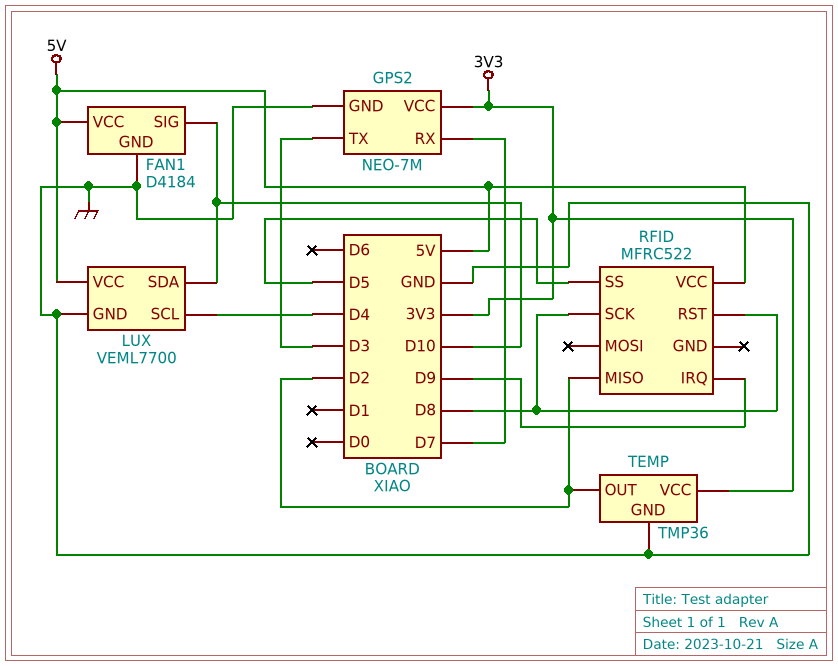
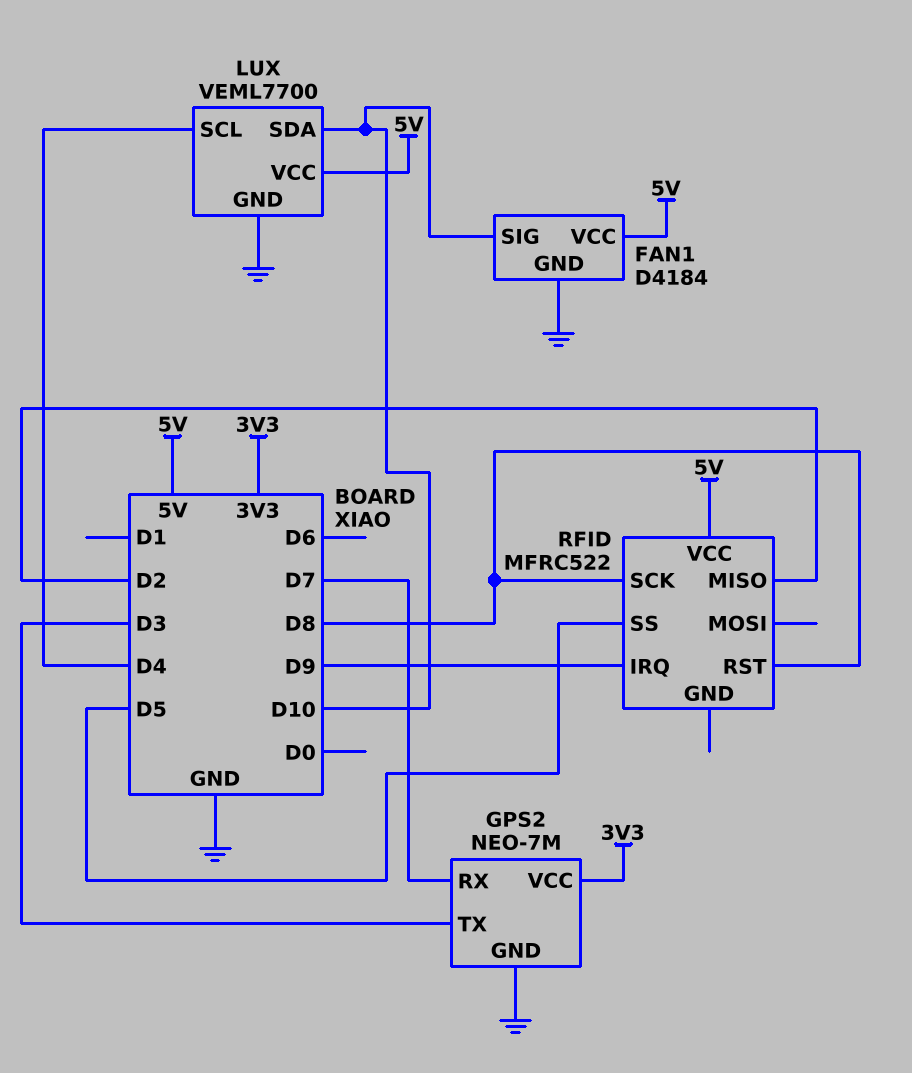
TEMP: TMP36 -> none
TEMP pin GND: GND -> none
TEMP pin OUT: D2 -> none
TEMP pin VCC: 3V3 -> none

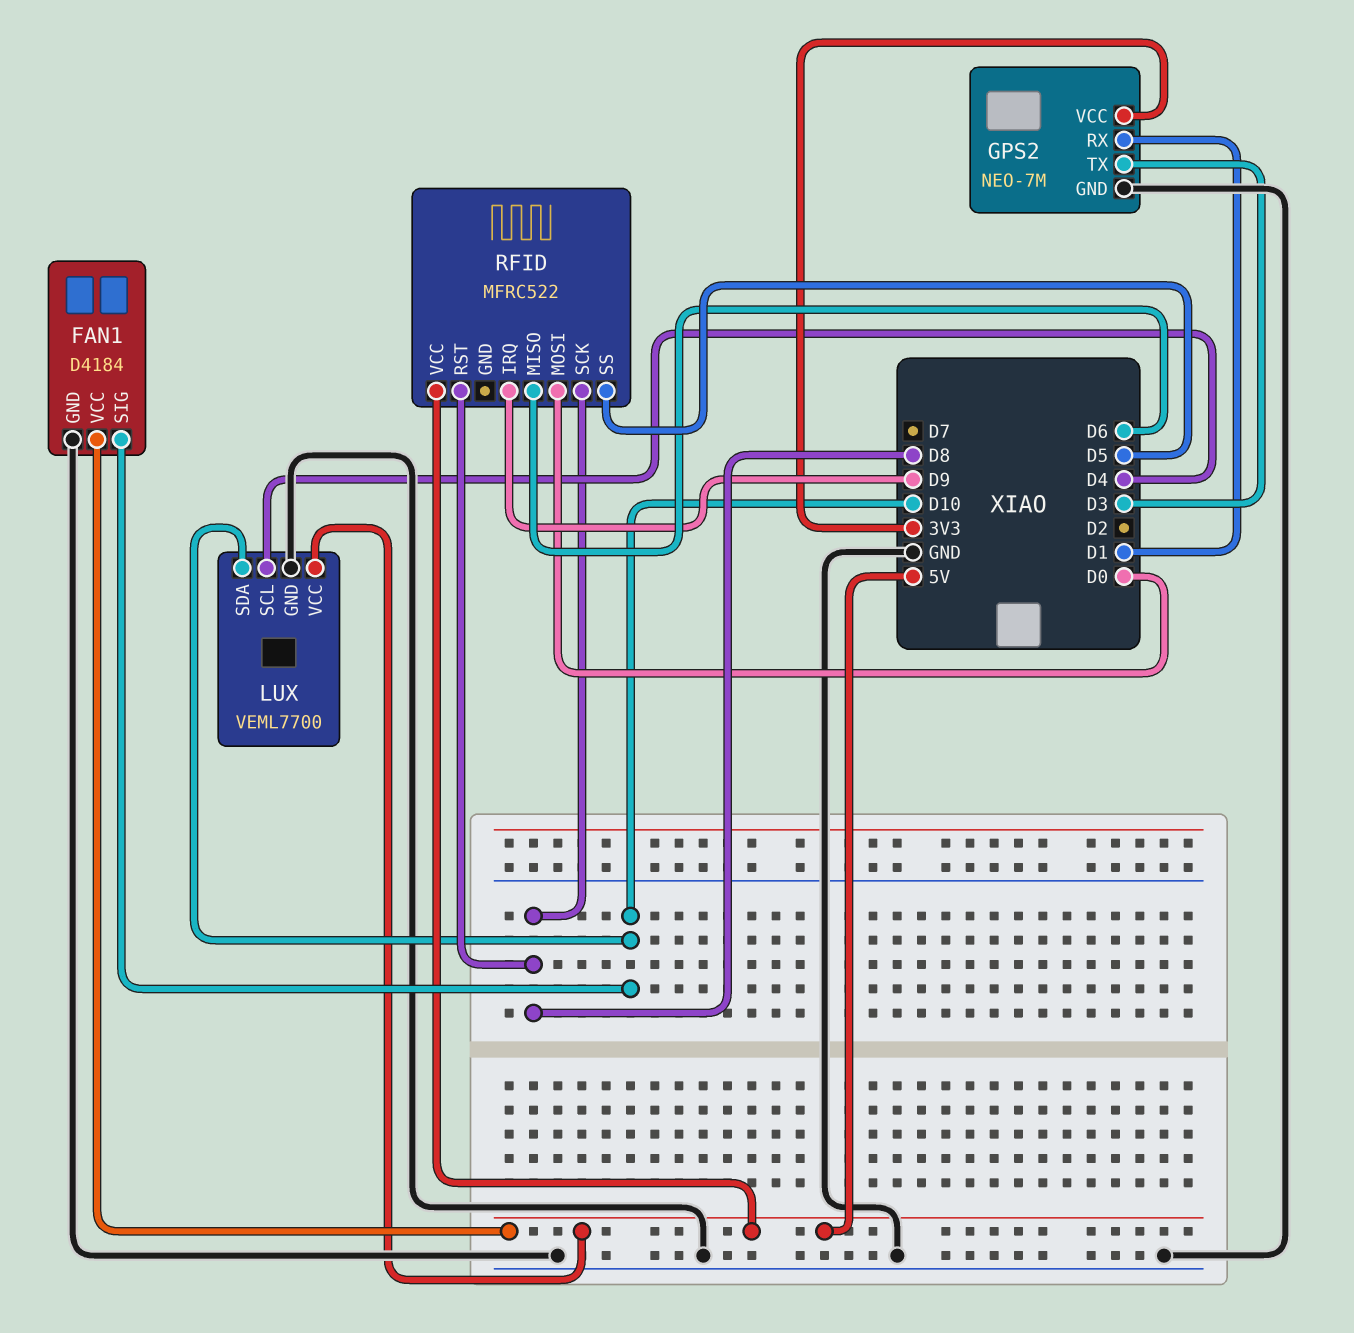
GPS2 pin RX: D7 -> D1
RFID pin MISO: D2 -> D6
RFID pin MOSI: none -> D0

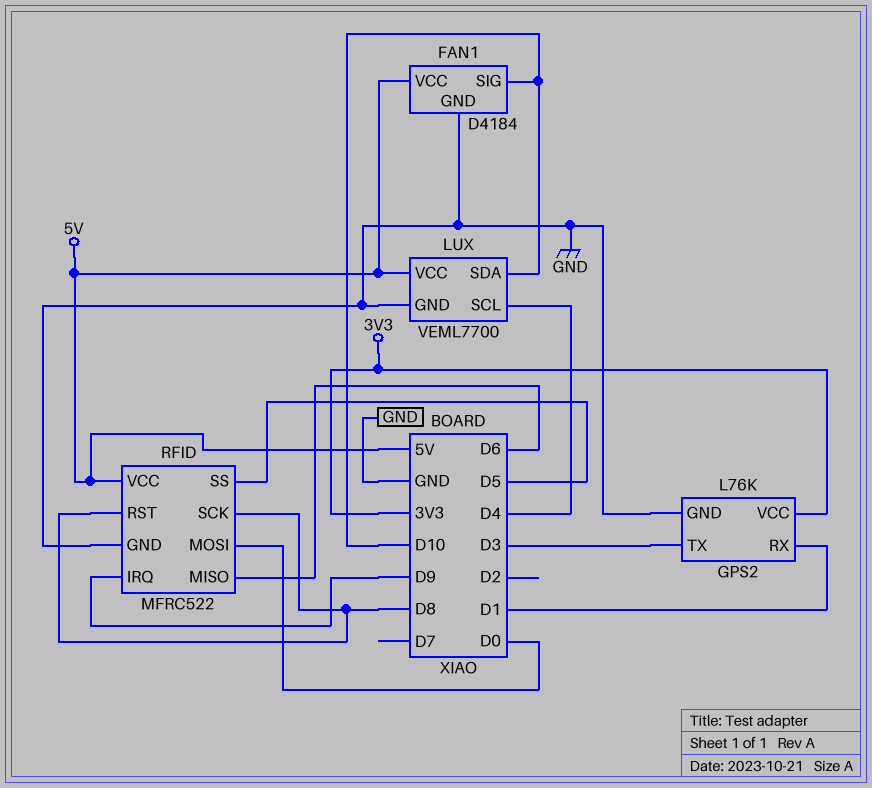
GPS2: NEO-7M -> L76K
RFID pin GND: none -> GND

